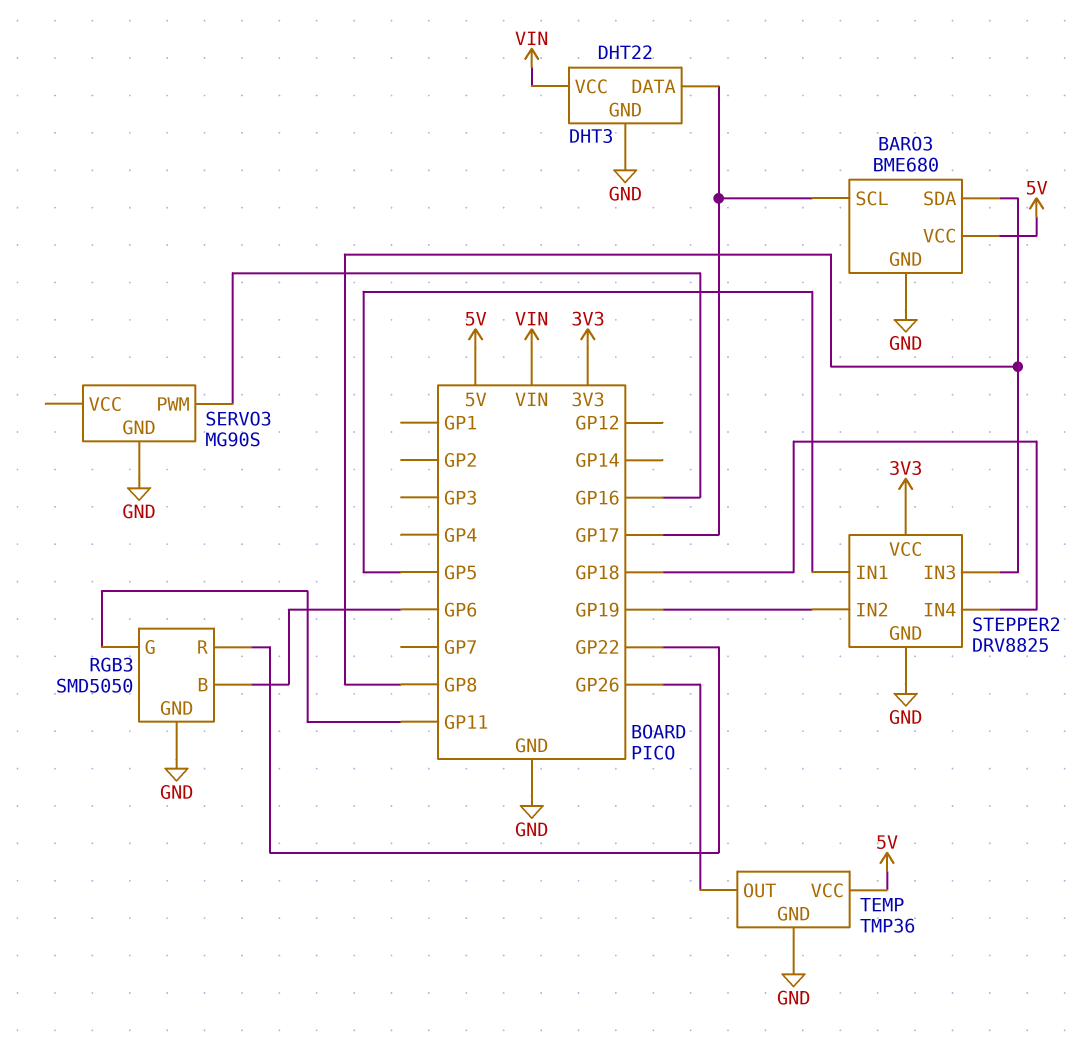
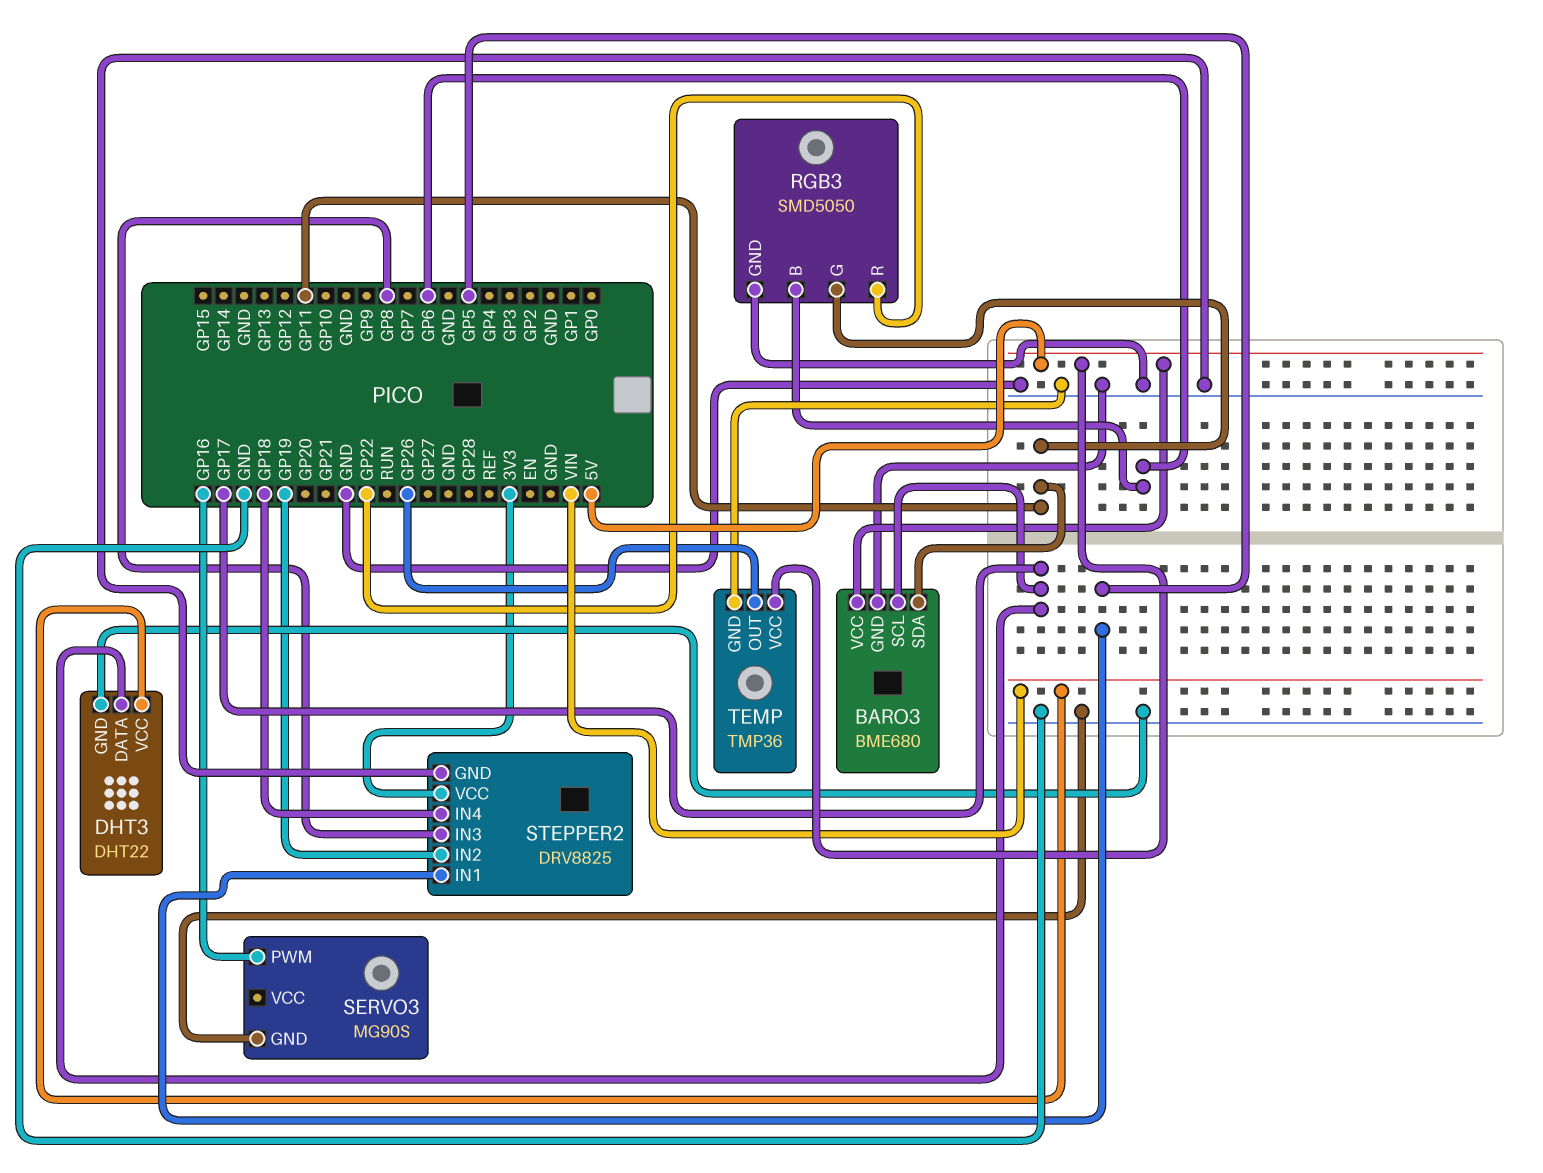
BARO3 pin SDA: GP8 -> GP11

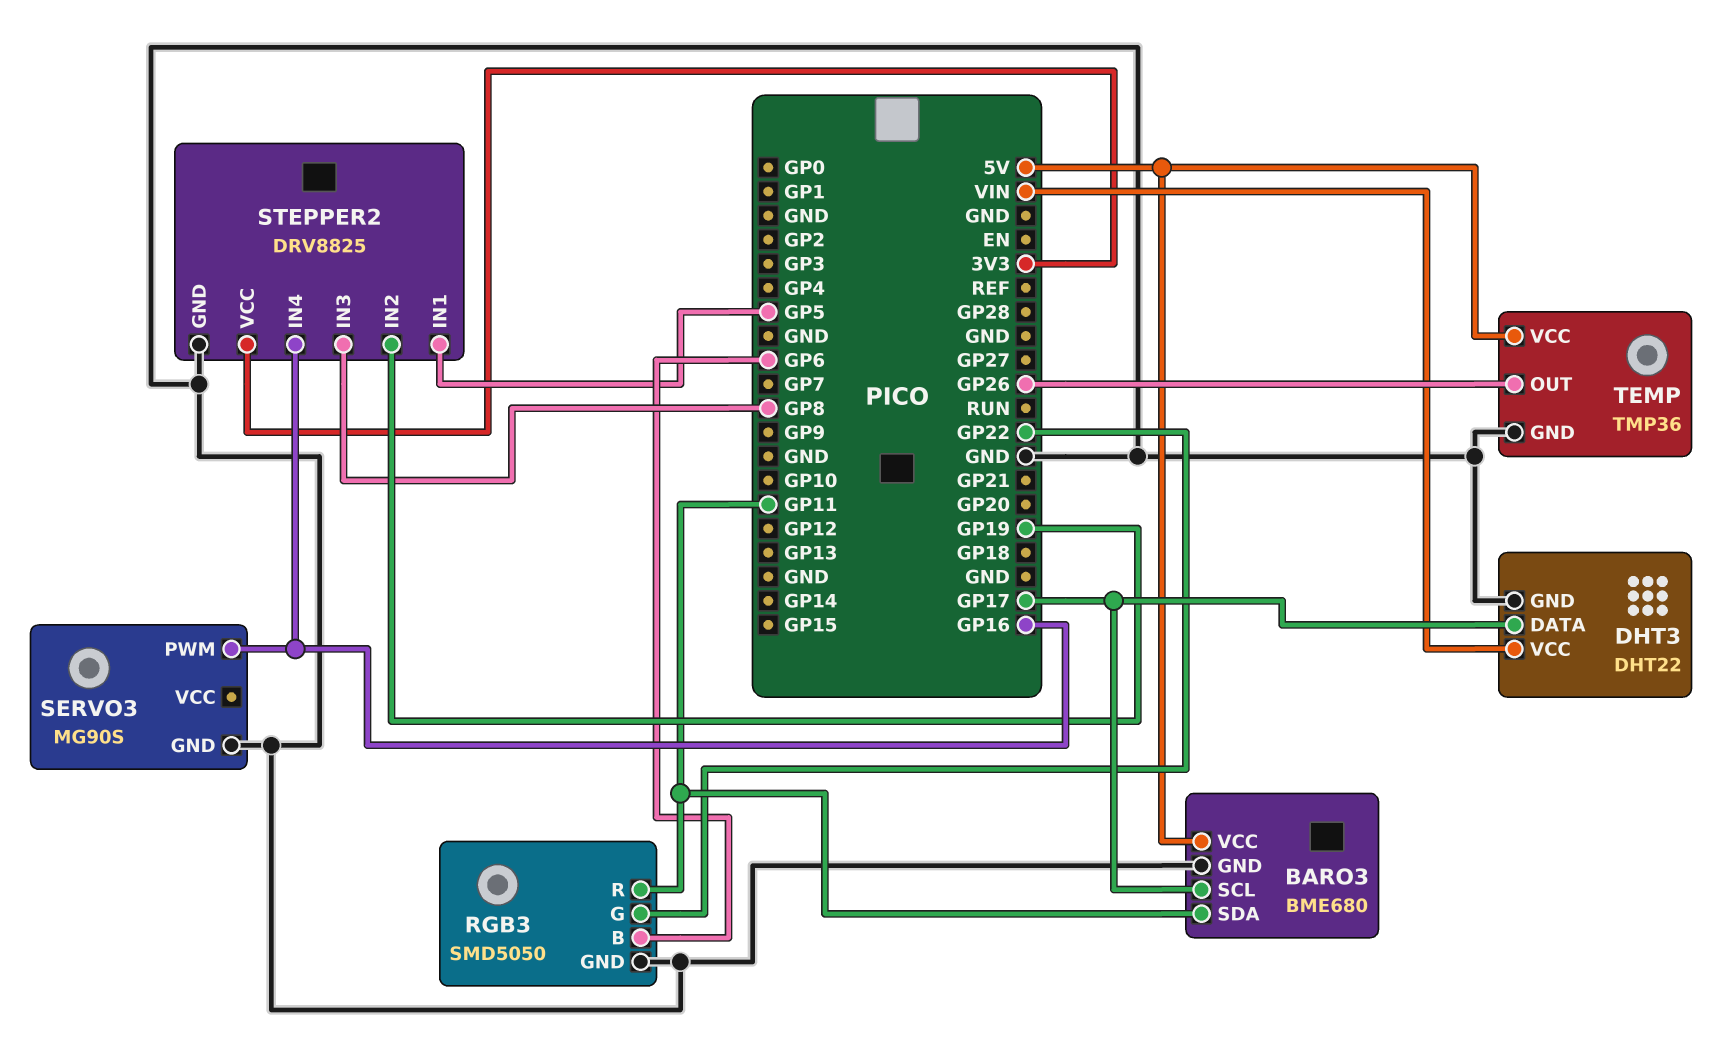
RGB3 pin G: GP11 -> GP22
RGB3 pin R: GP22 -> GP11
STEPPER2 pin IN4: GP18 -> GP16

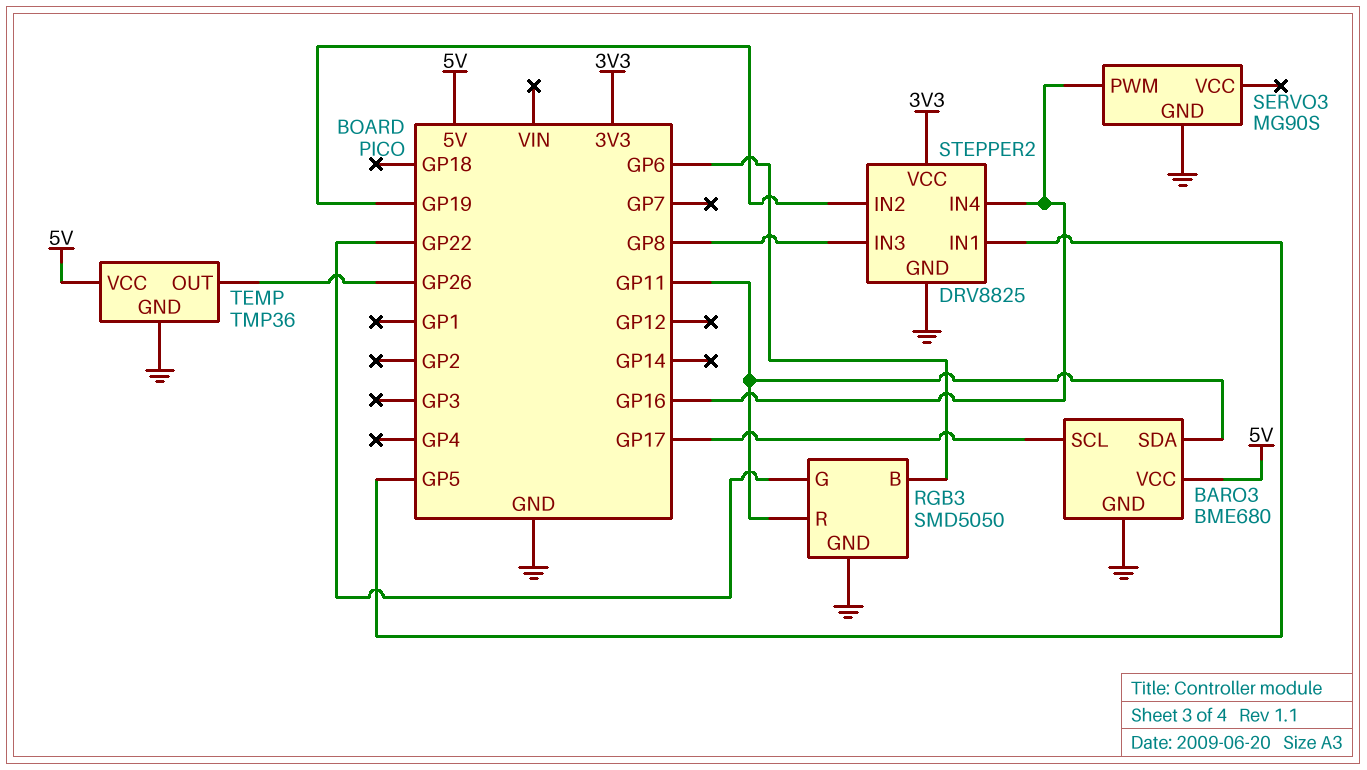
DHT3: DHT22 -> none
DHT3 pin DATA: GP17 -> none
DHT3 pin GND: GND -> none
DHT3 pin VCC: VIN -> none

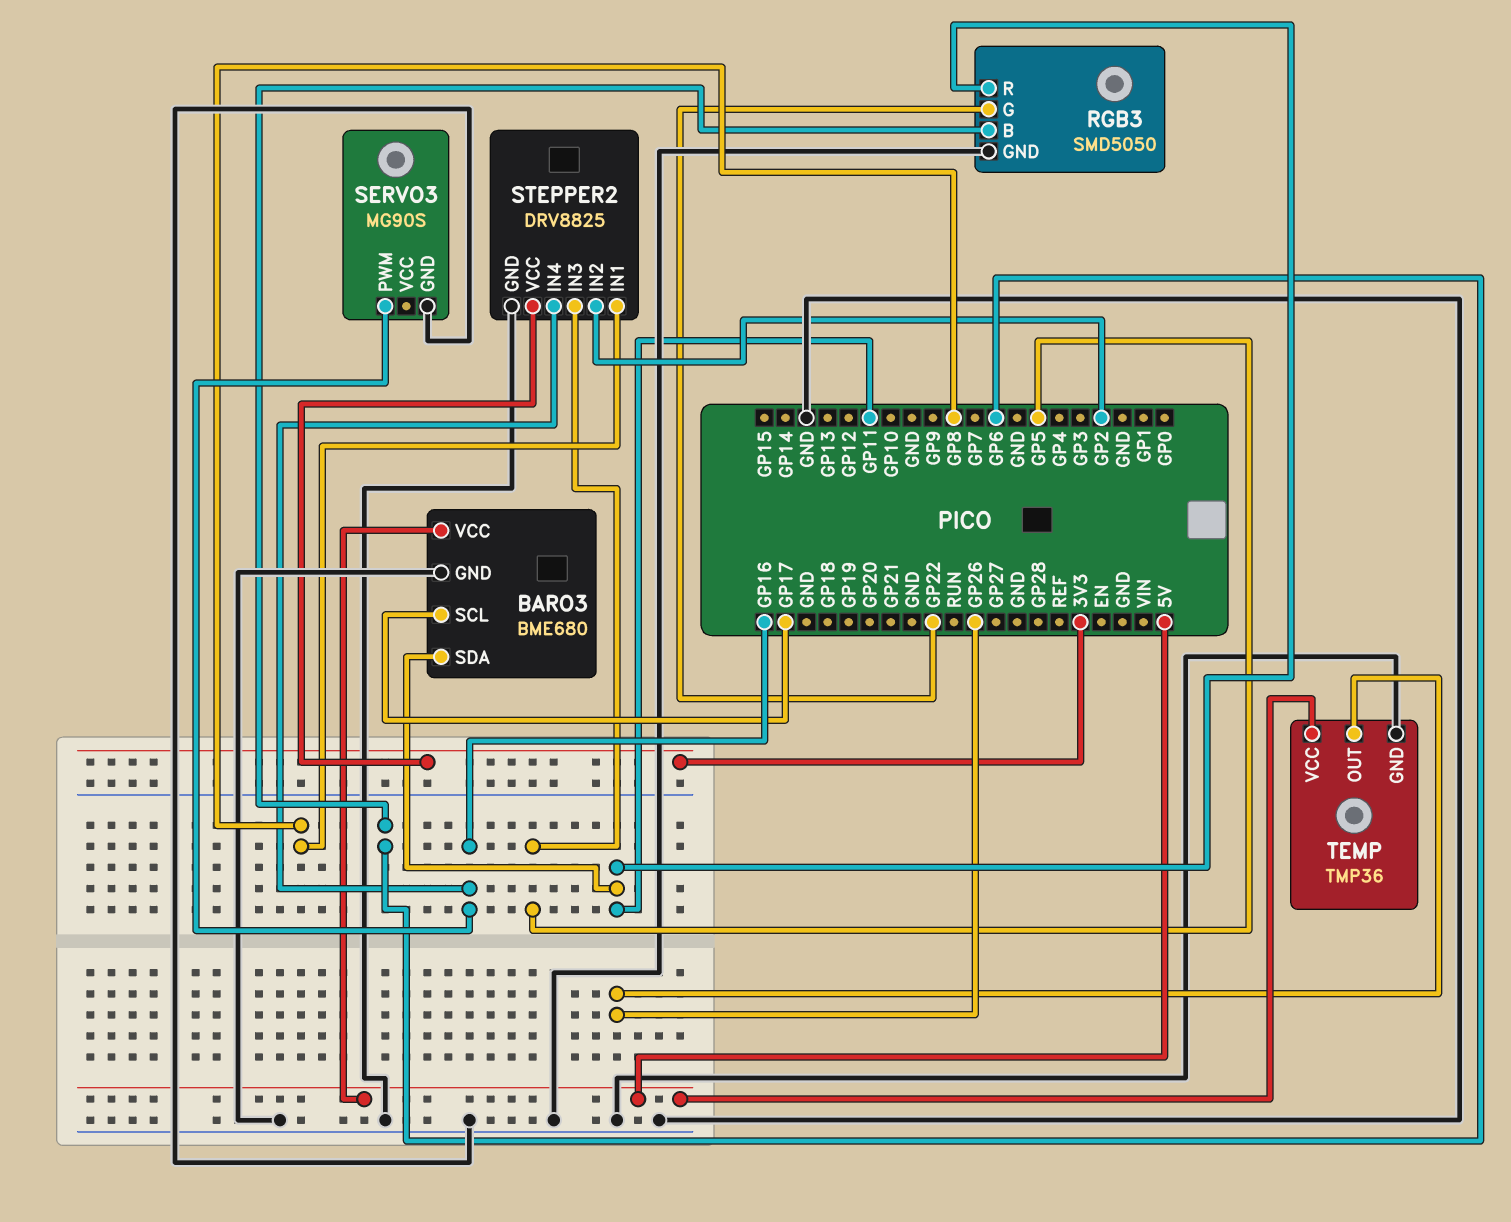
STEPPER2 pin IN1: GP5 -> GP8
STEPPER2 pin IN2: GP19 -> GP2
STEPPER2 pin IN3: GP8 -> GP5

